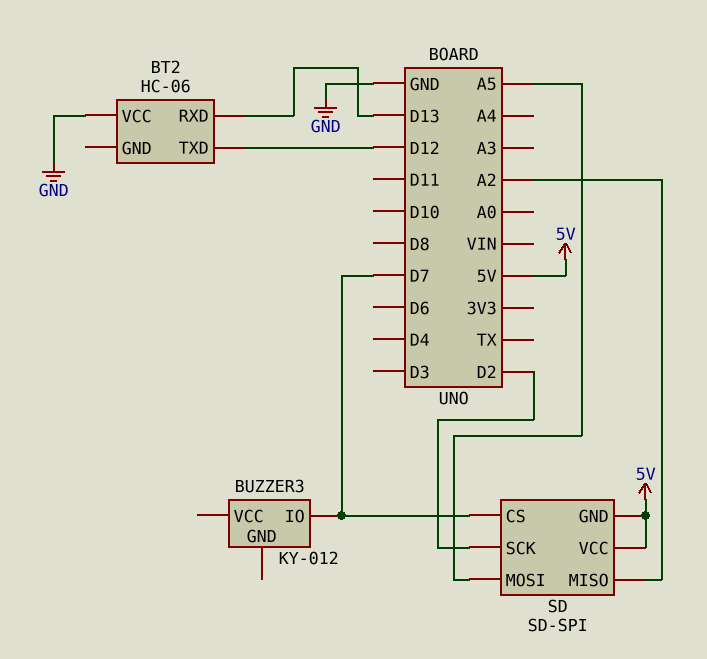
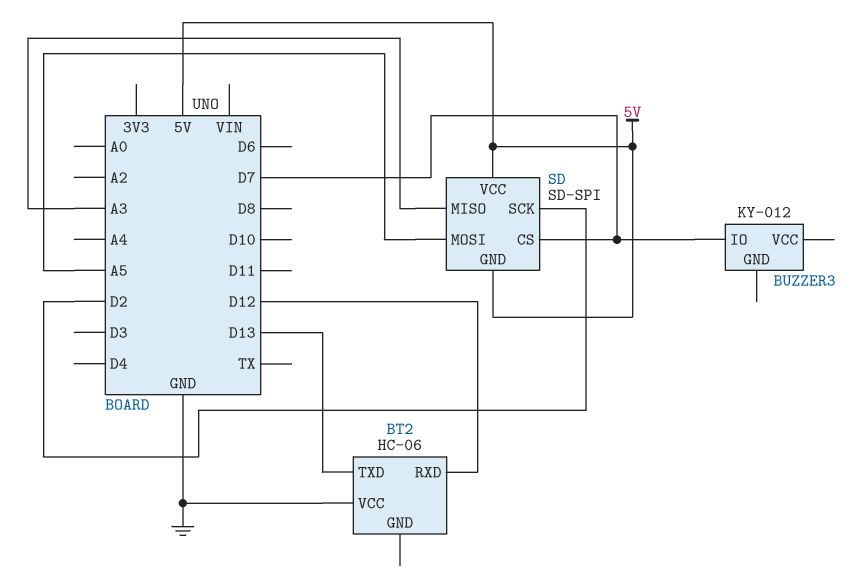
BT2 pin RXD: D13 -> D12
BT2 pin TXD: D12 -> D13
SD pin MISO: A2 -> A3

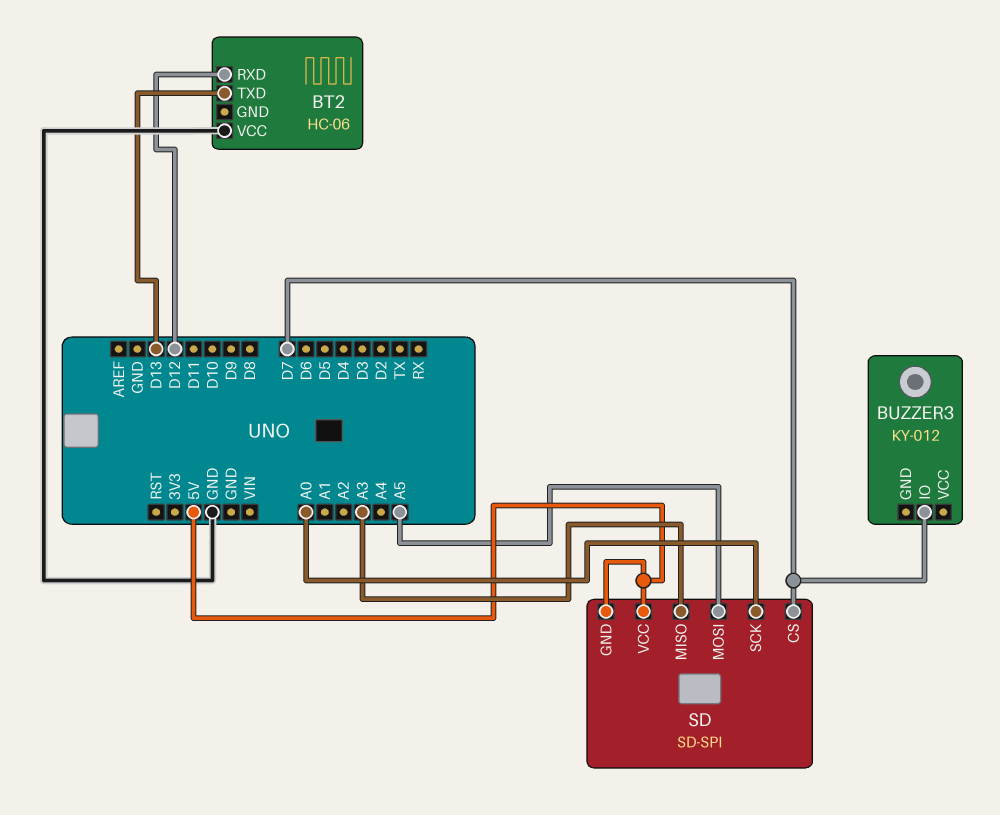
SD pin SCK: D2 -> A0

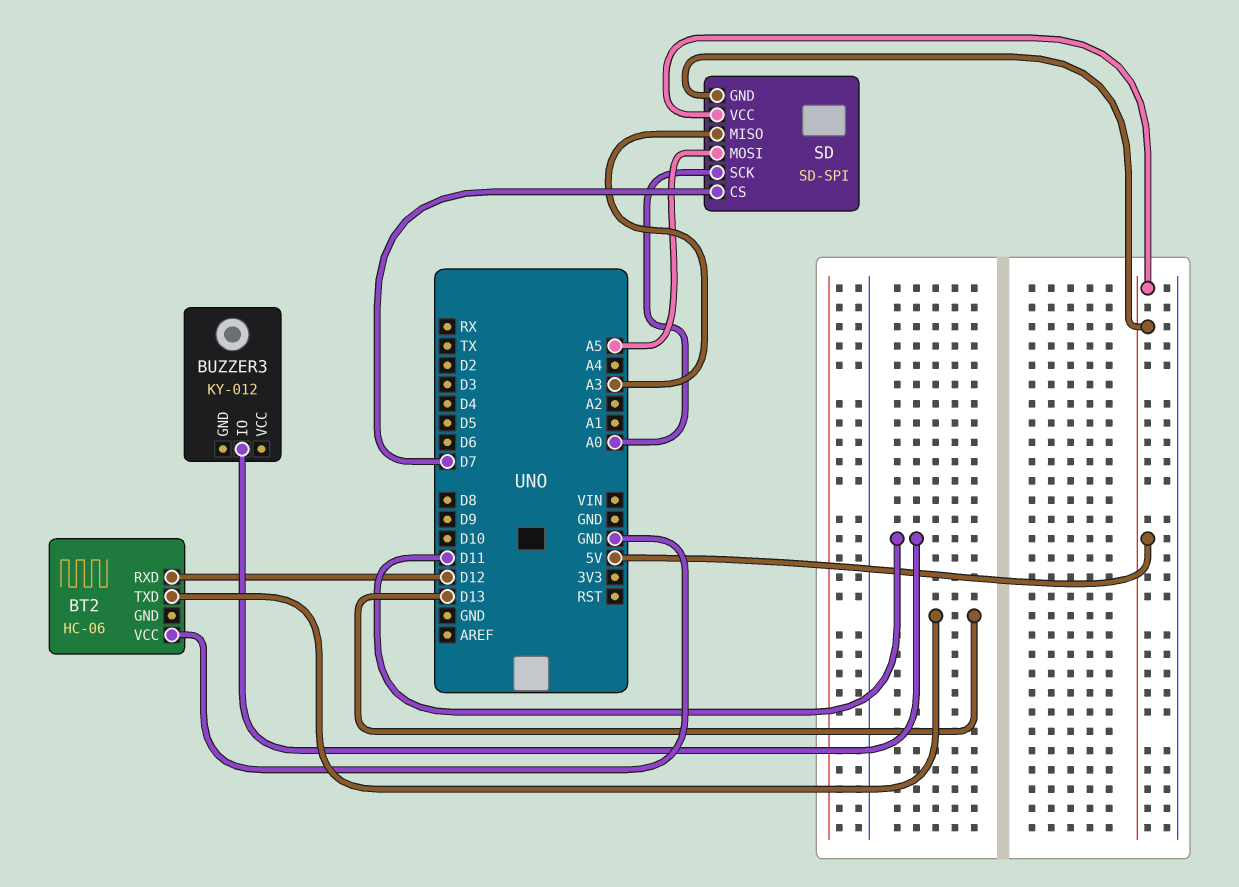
BUZZER3 pin IO: D7 -> D11

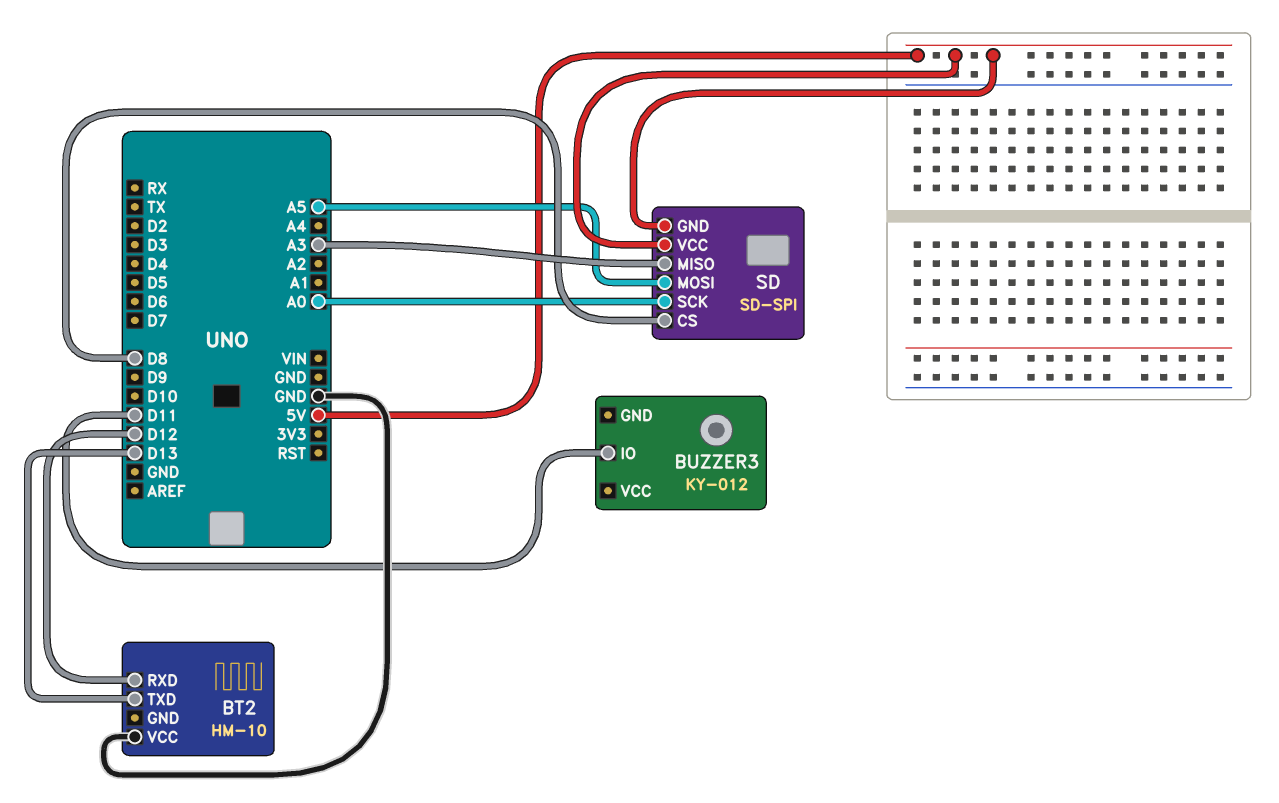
BT2: HC-06 -> HM-10
SD pin CS: D7 -> D8

